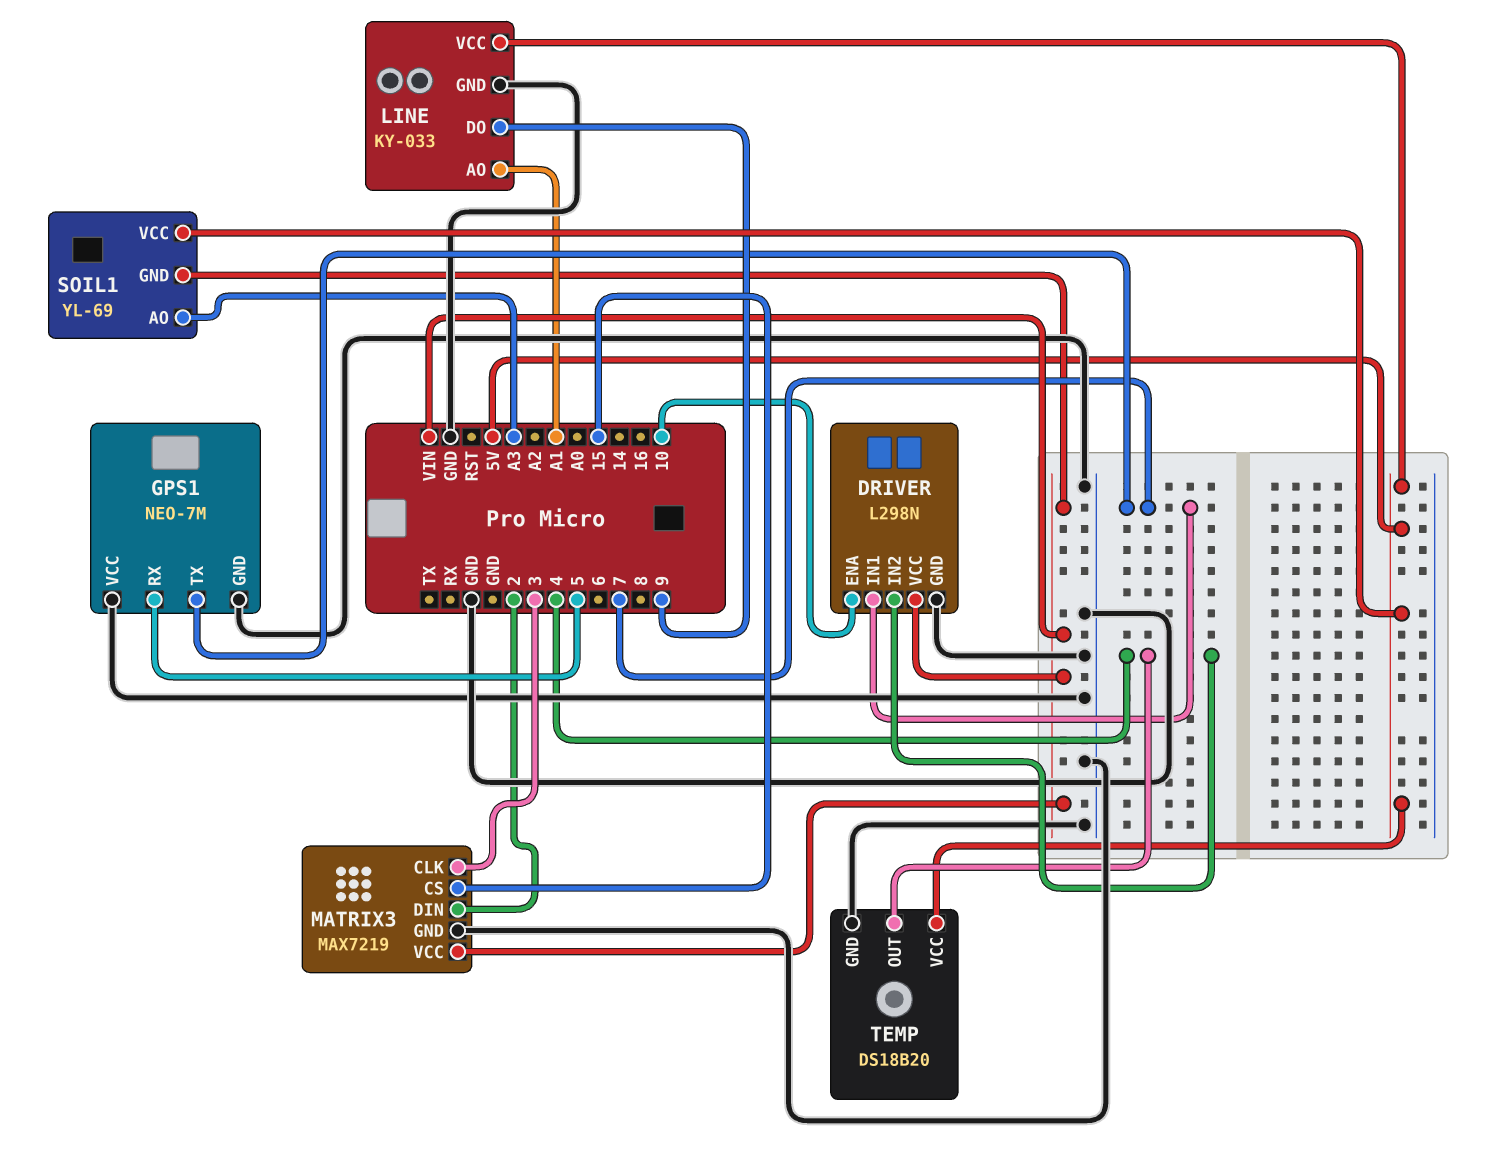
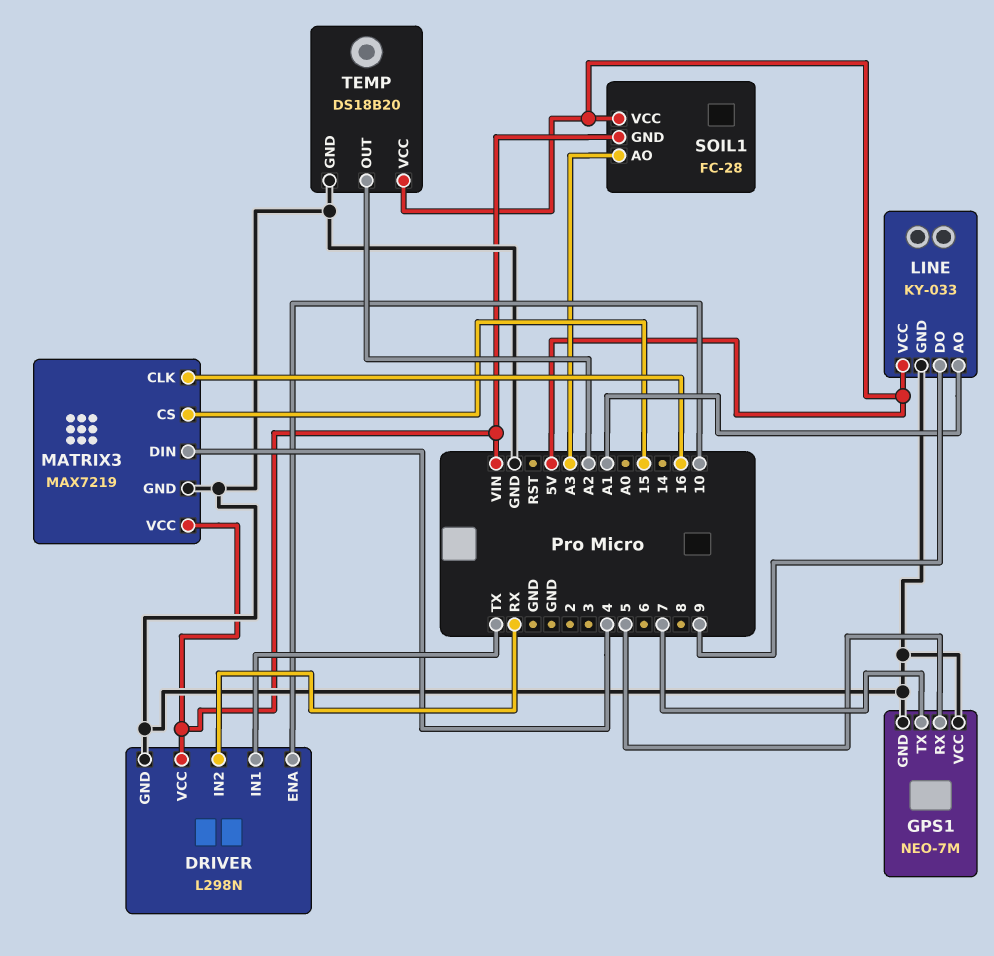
DRIVER pin IN1: 7 -> TX
DRIVER pin IN2: 4 -> RX
MATRIX3 pin CLK: 3 -> 16
MATRIX3 pin DIN: 2 -> 4
SOIL1: YL-69 -> FC-28
TEMP pin OUT: 4 -> A2

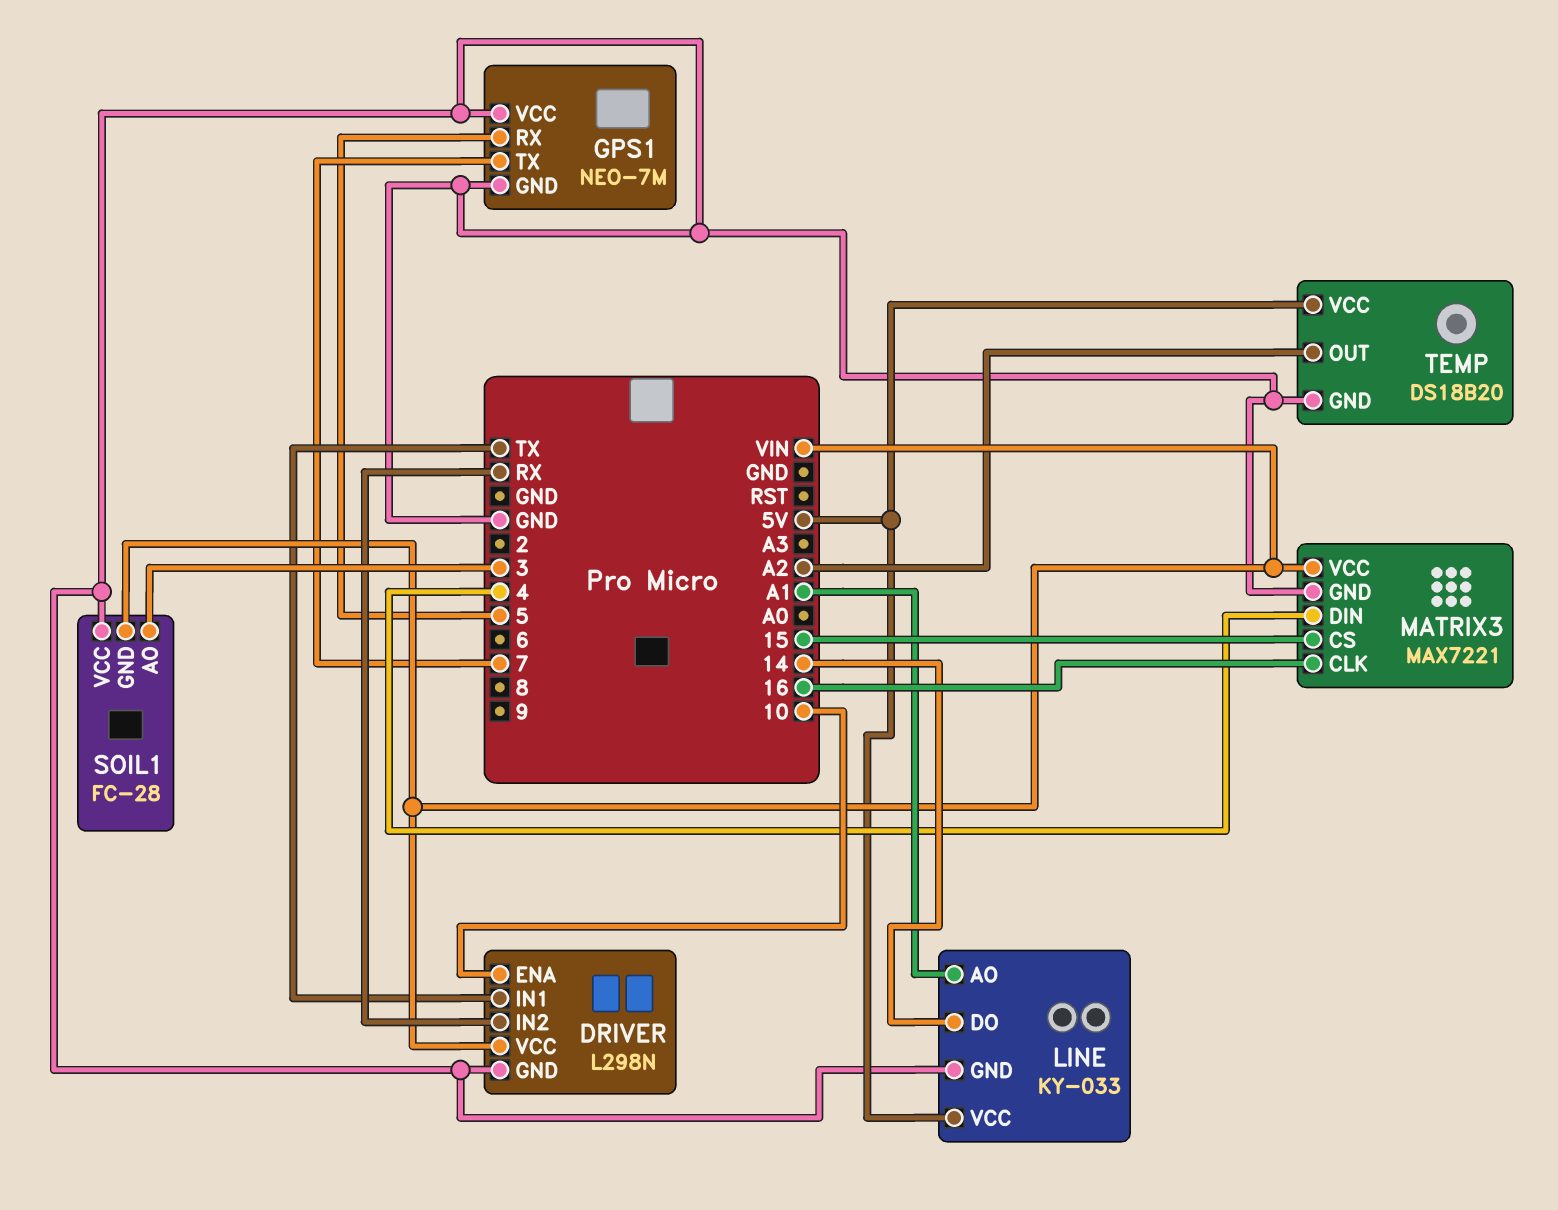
LINE pin DO: 9 -> 14
MATRIX3: MAX7219 -> MAX7221
SOIL1 pin AO: A3 -> 3
SOIL1 pin VCC: 5V -> GND

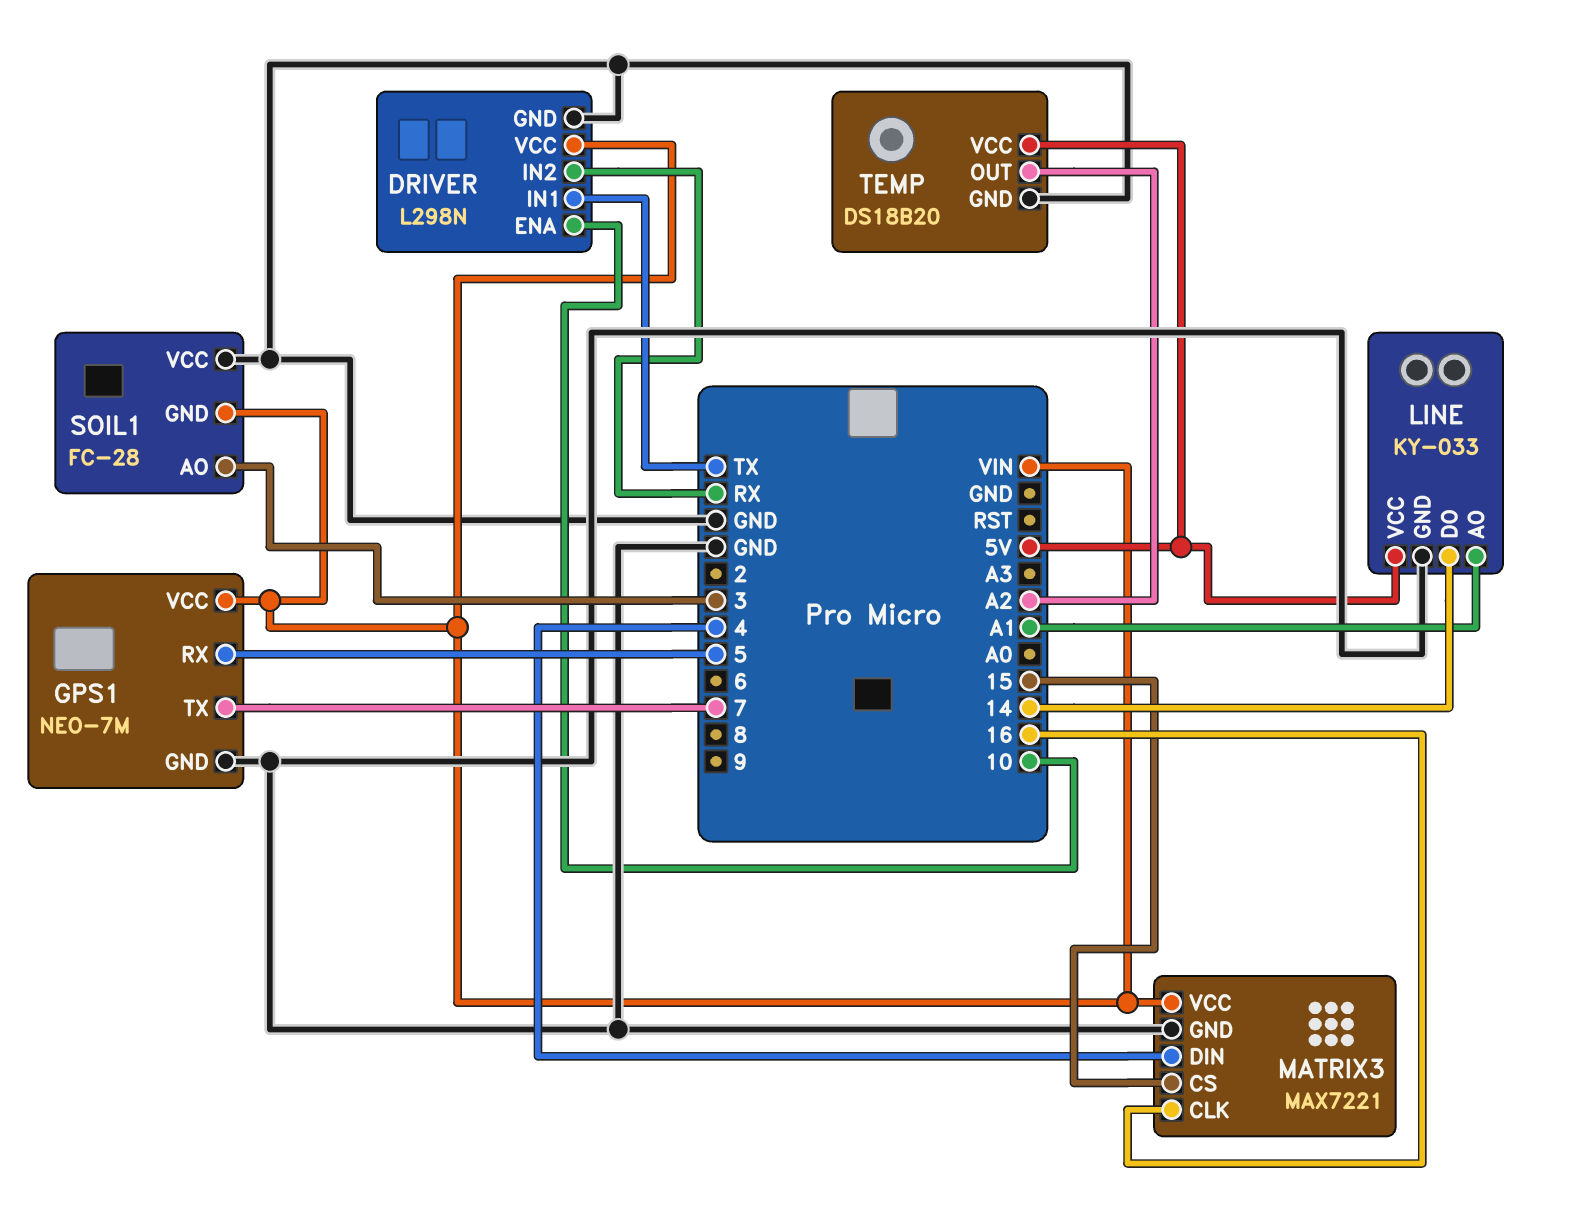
GPS1 pin VCC: GND -> VIN

